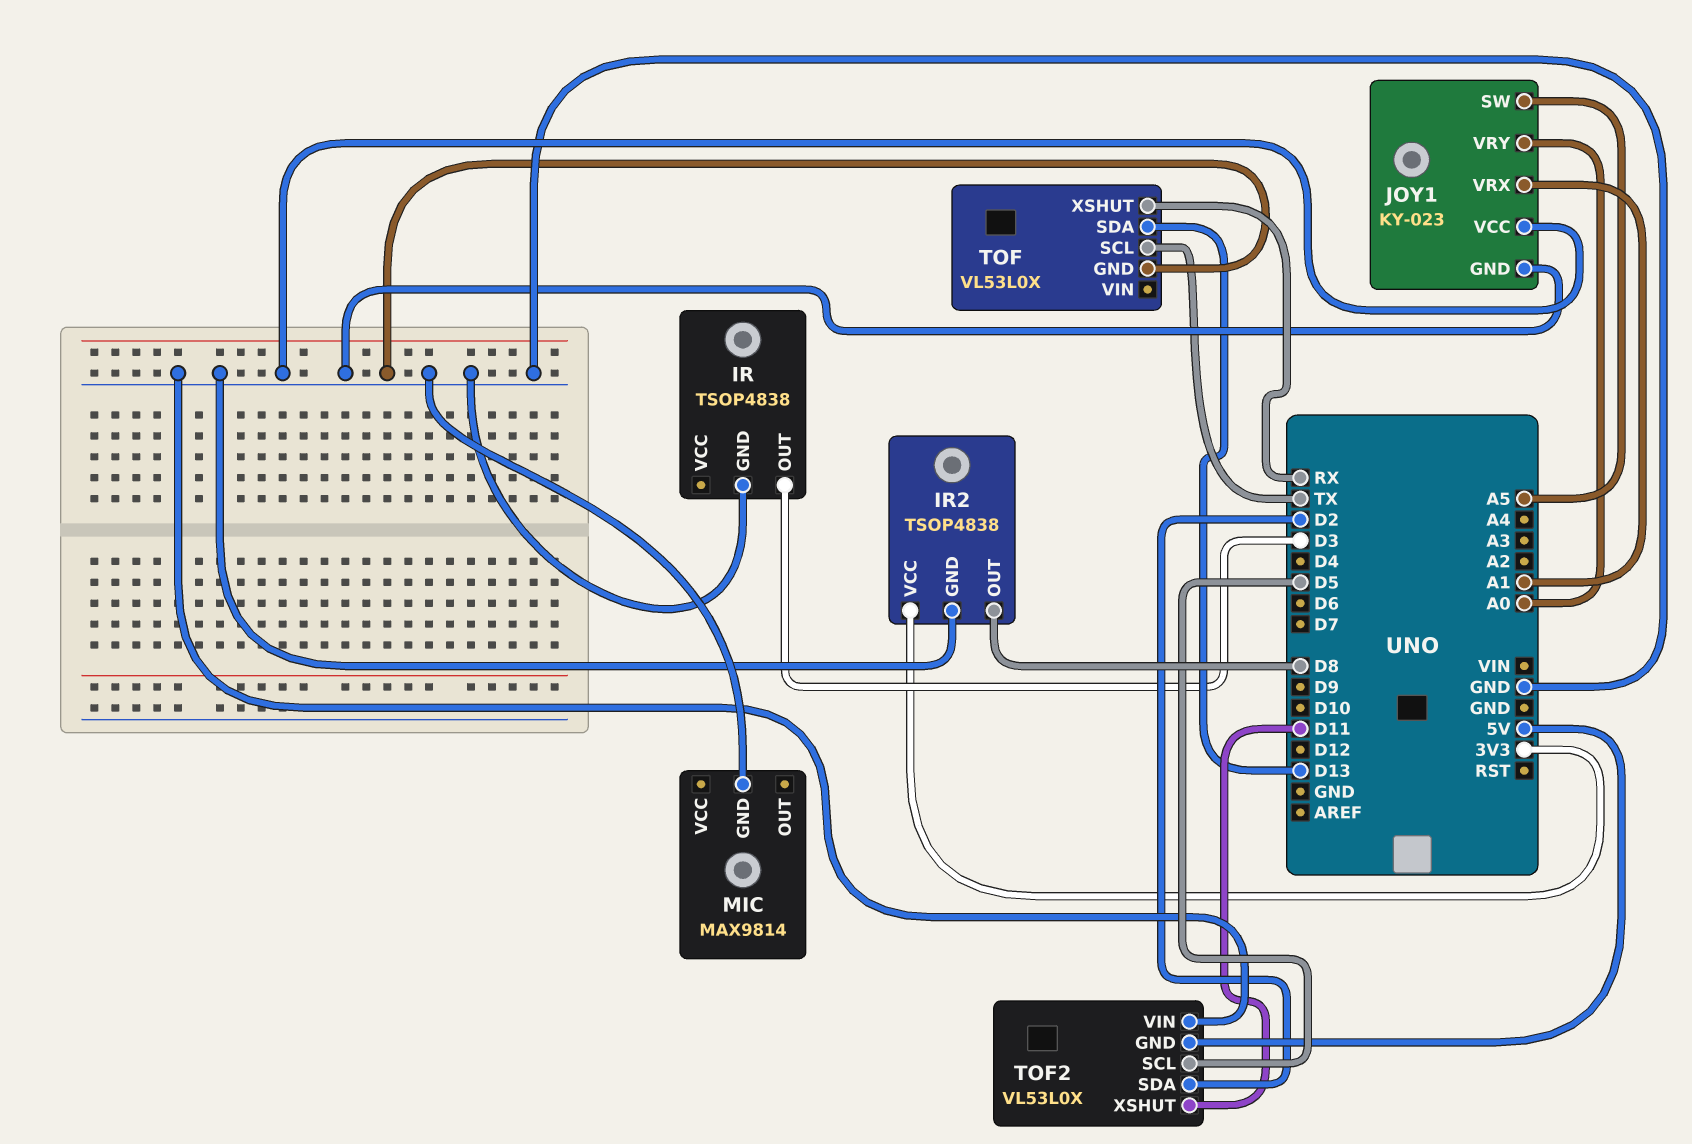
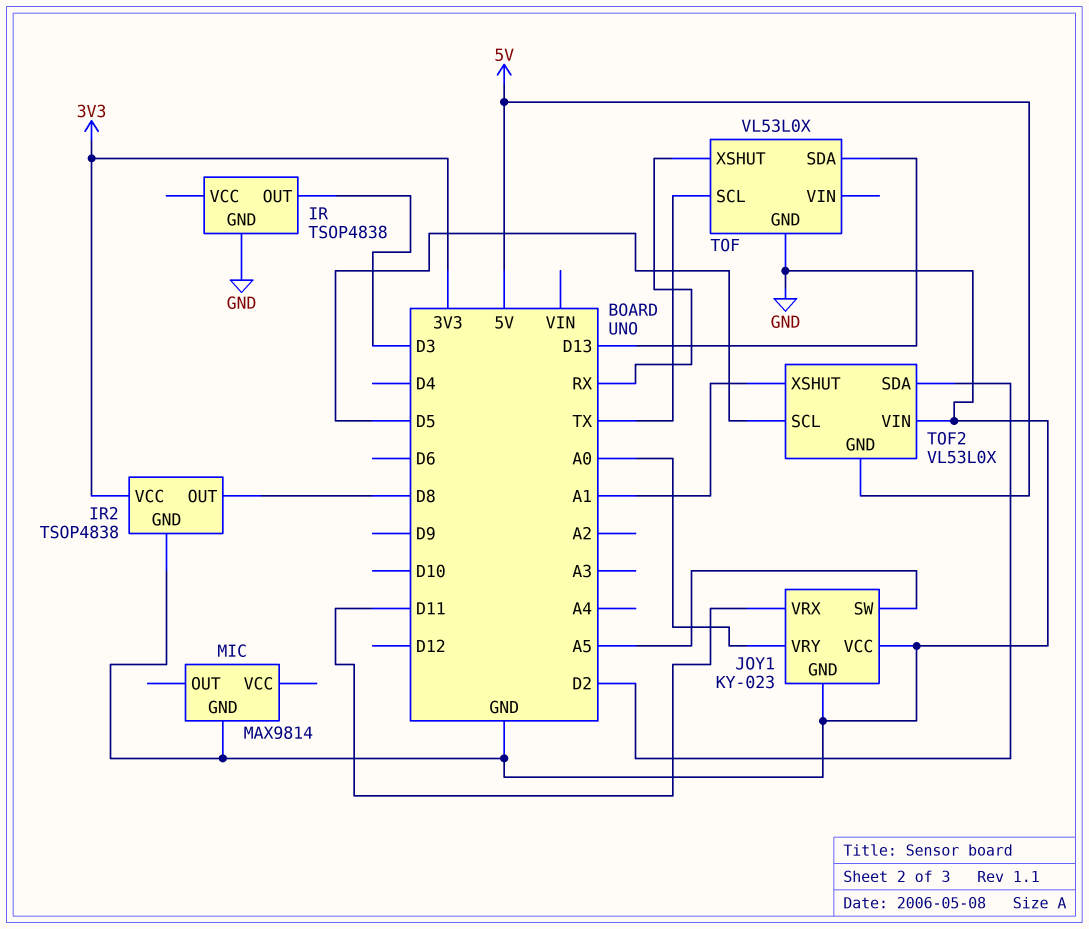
JOY1 pin VRX: A1 -> D11
TOF2 pin XSHUT: D11 -> A1

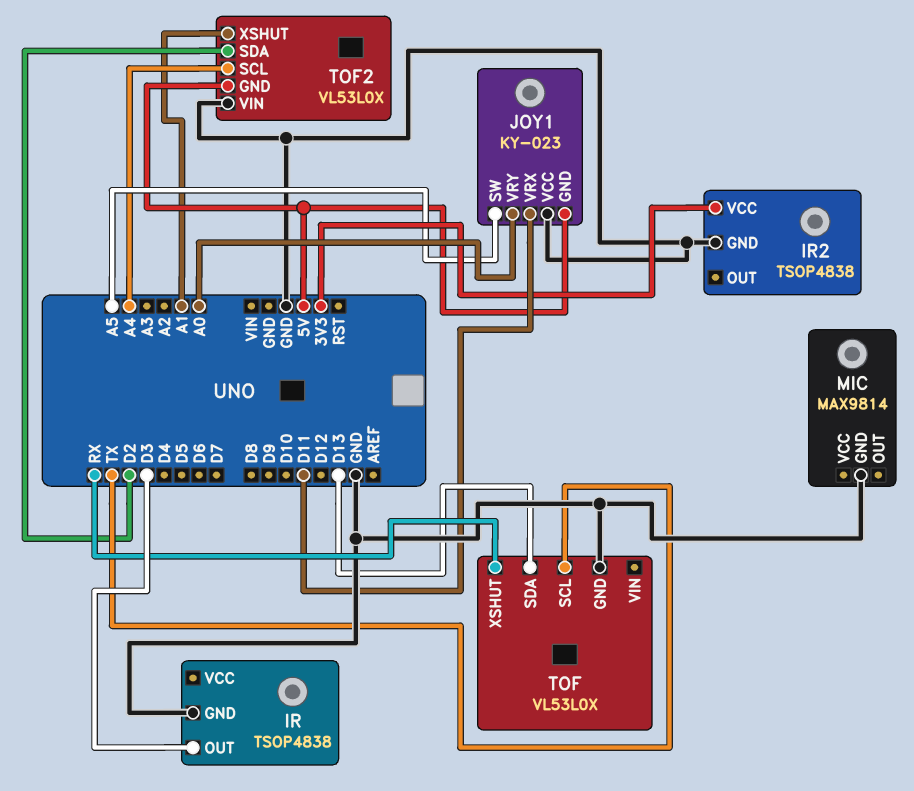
IR2 pin OUT: D8 -> none
JOY1 pin GND: GND -> 5V
TOF2 pin SCL: D5 -> A4

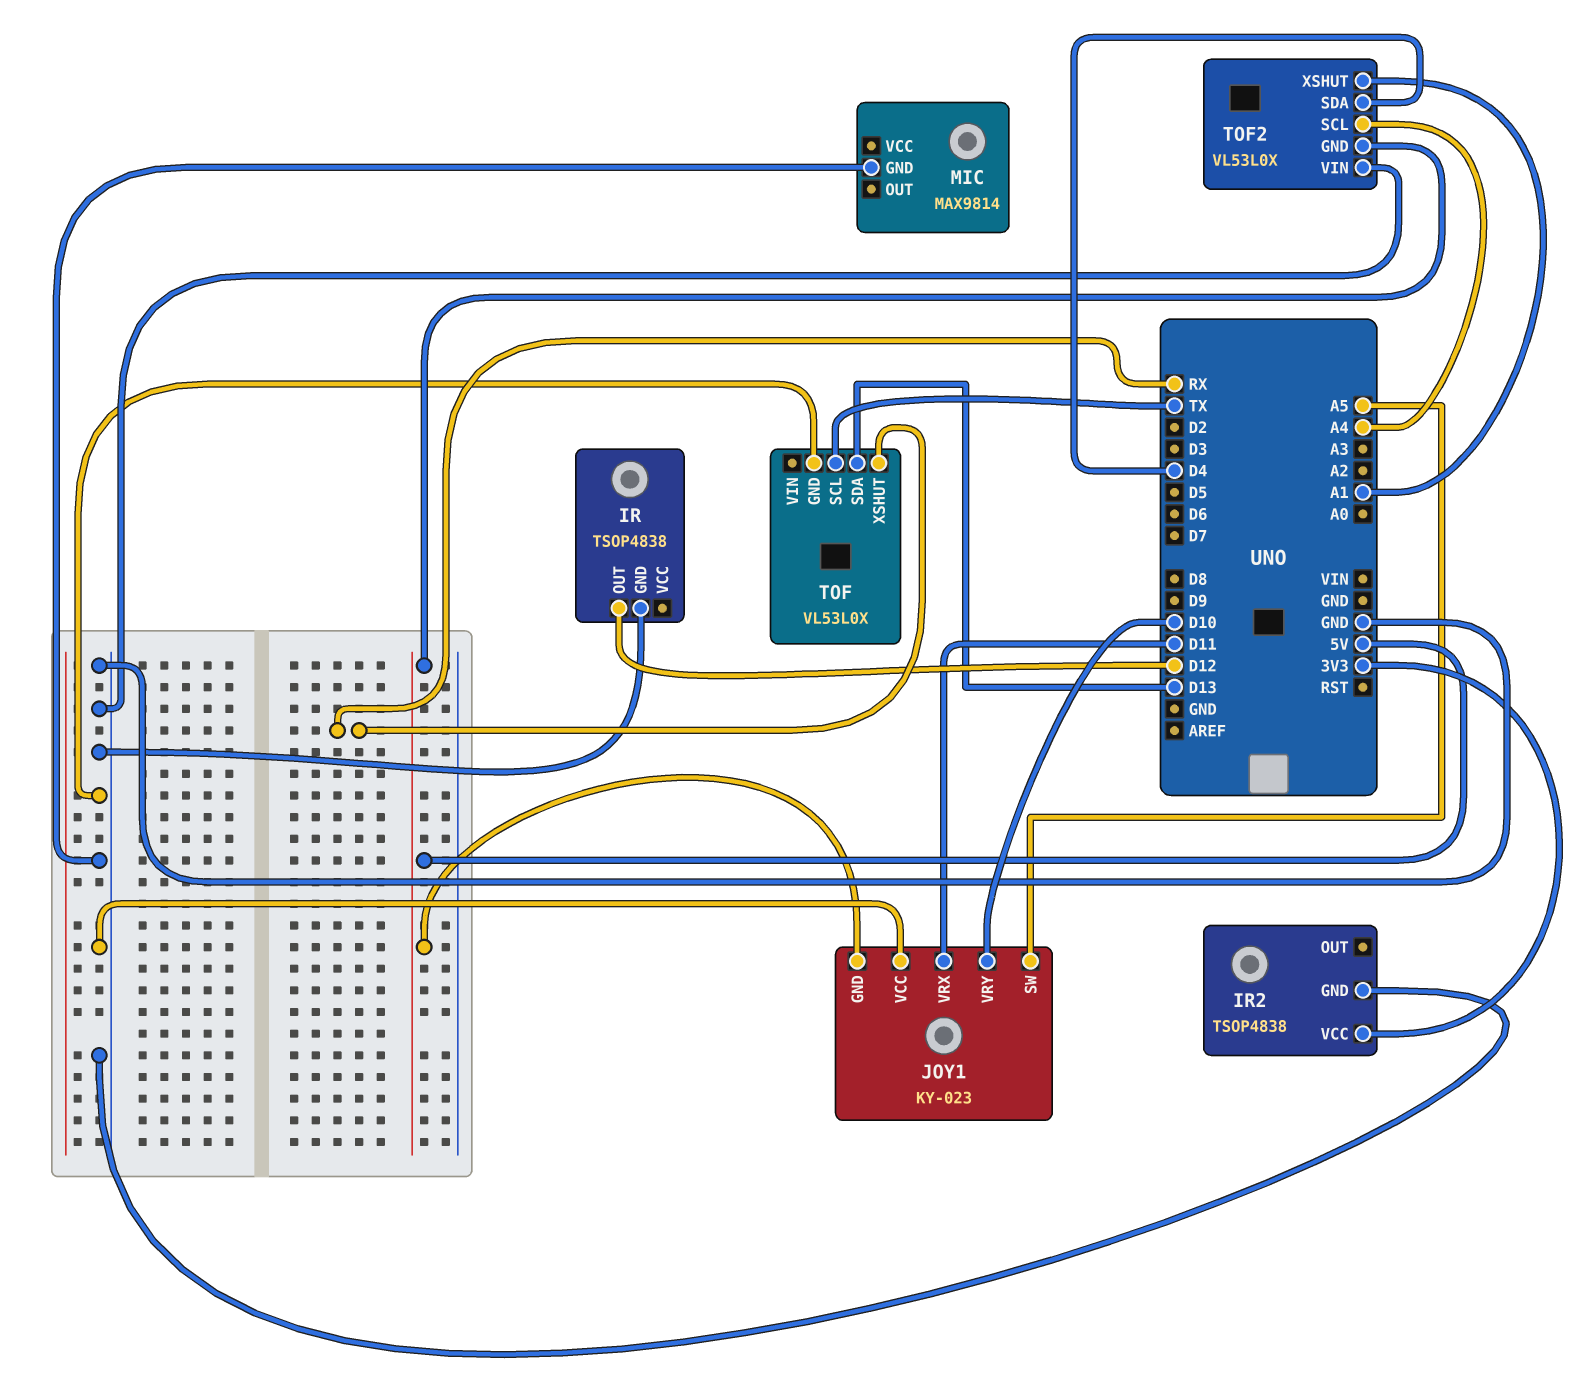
IR pin OUT: D3 -> D12
JOY1 pin VRY: A0 -> D10
TOF2 pin SDA: D2 -> D4

